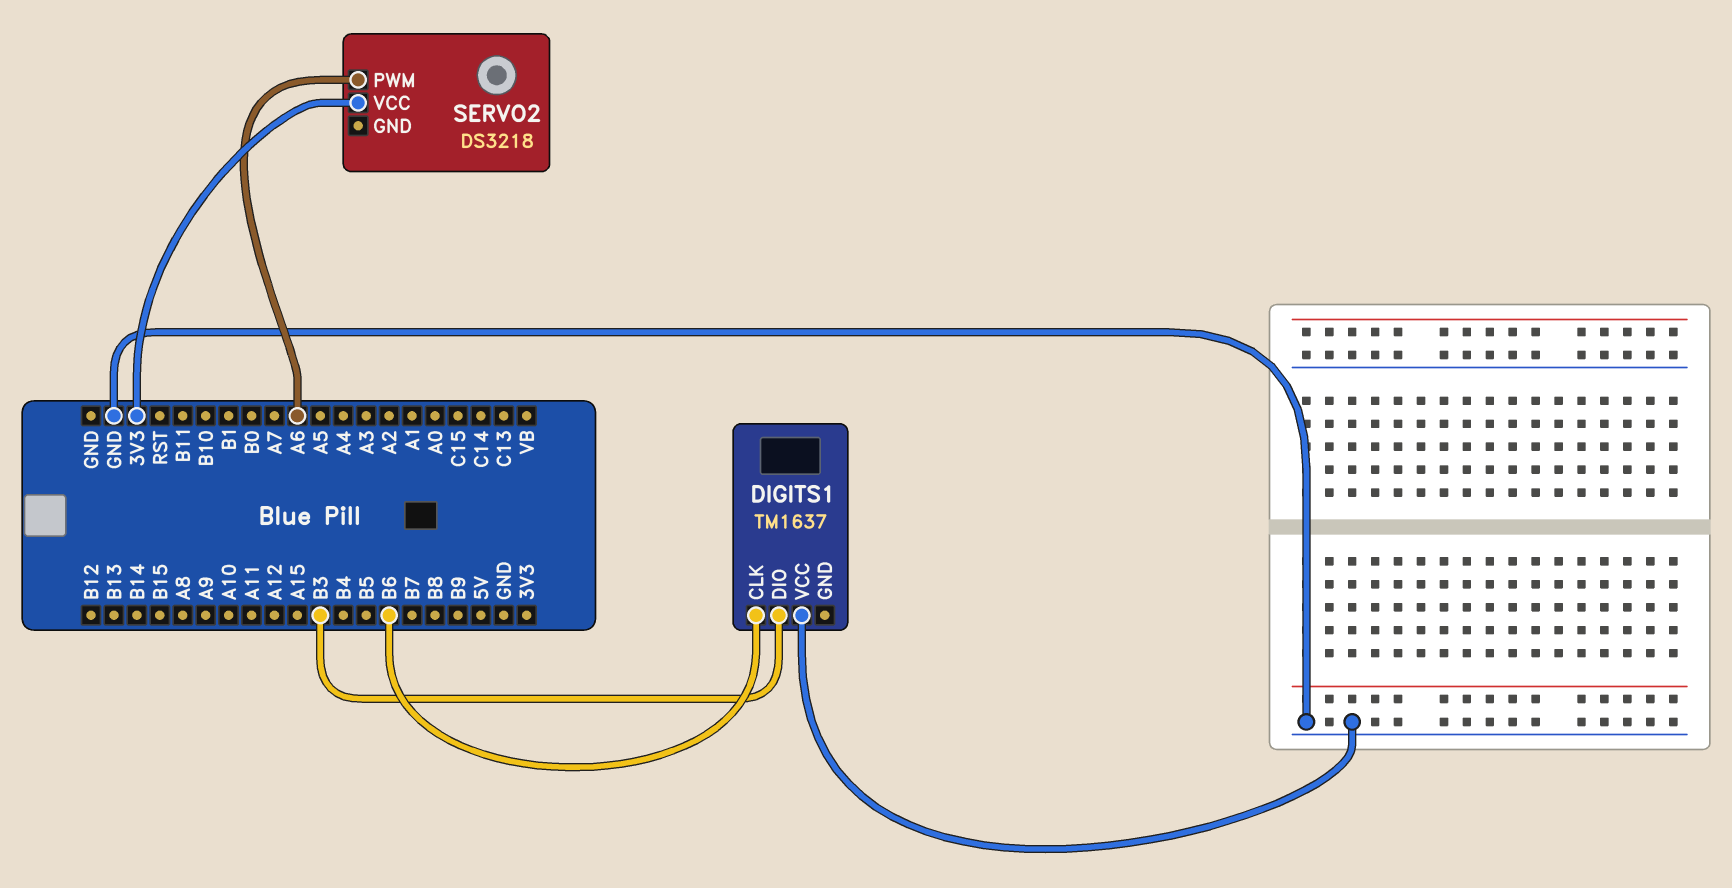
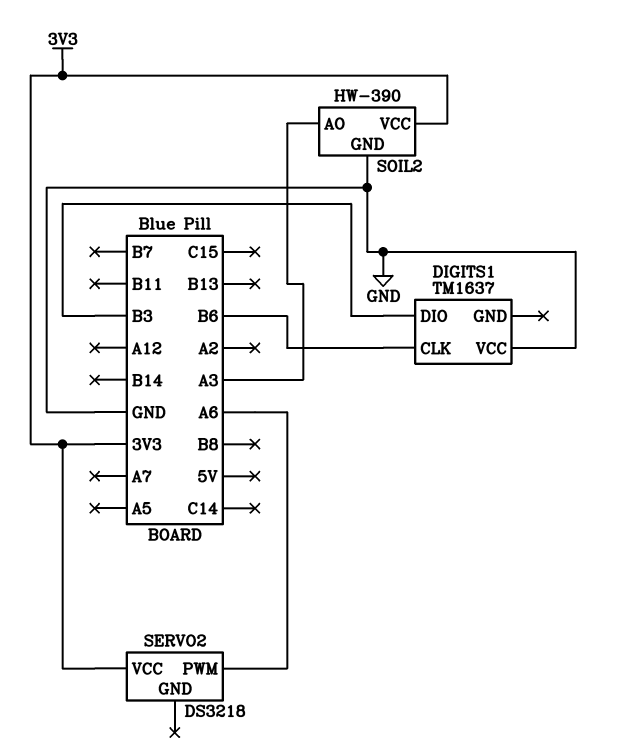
SOIL2: none -> HW-390
SOIL2 pin AO: none -> A3
SOIL2 pin GND: none -> GND
SOIL2 pin VCC: none -> 3V3

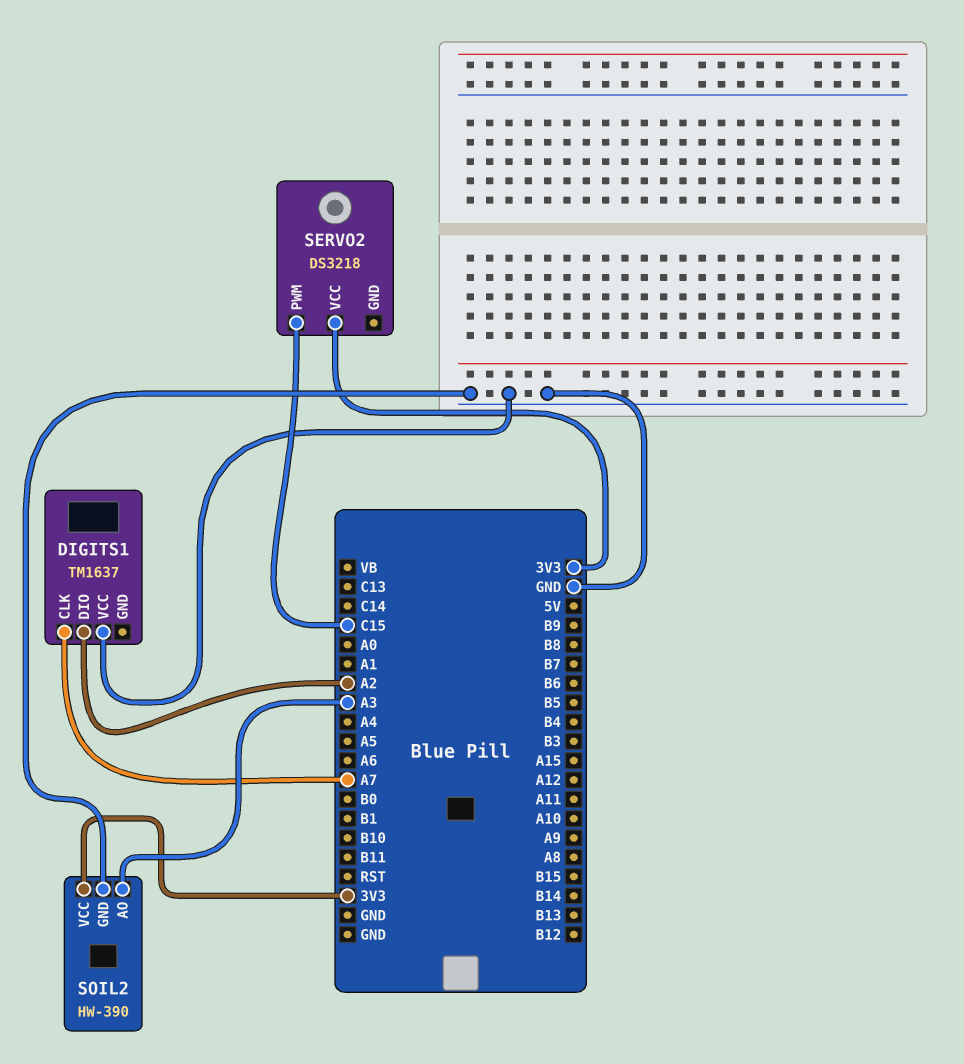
DIGITS1 pin CLK: B6 -> A7
DIGITS1 pin DIO: B3 -> A2
SERVO2 pin PWM: A6 -> C15

